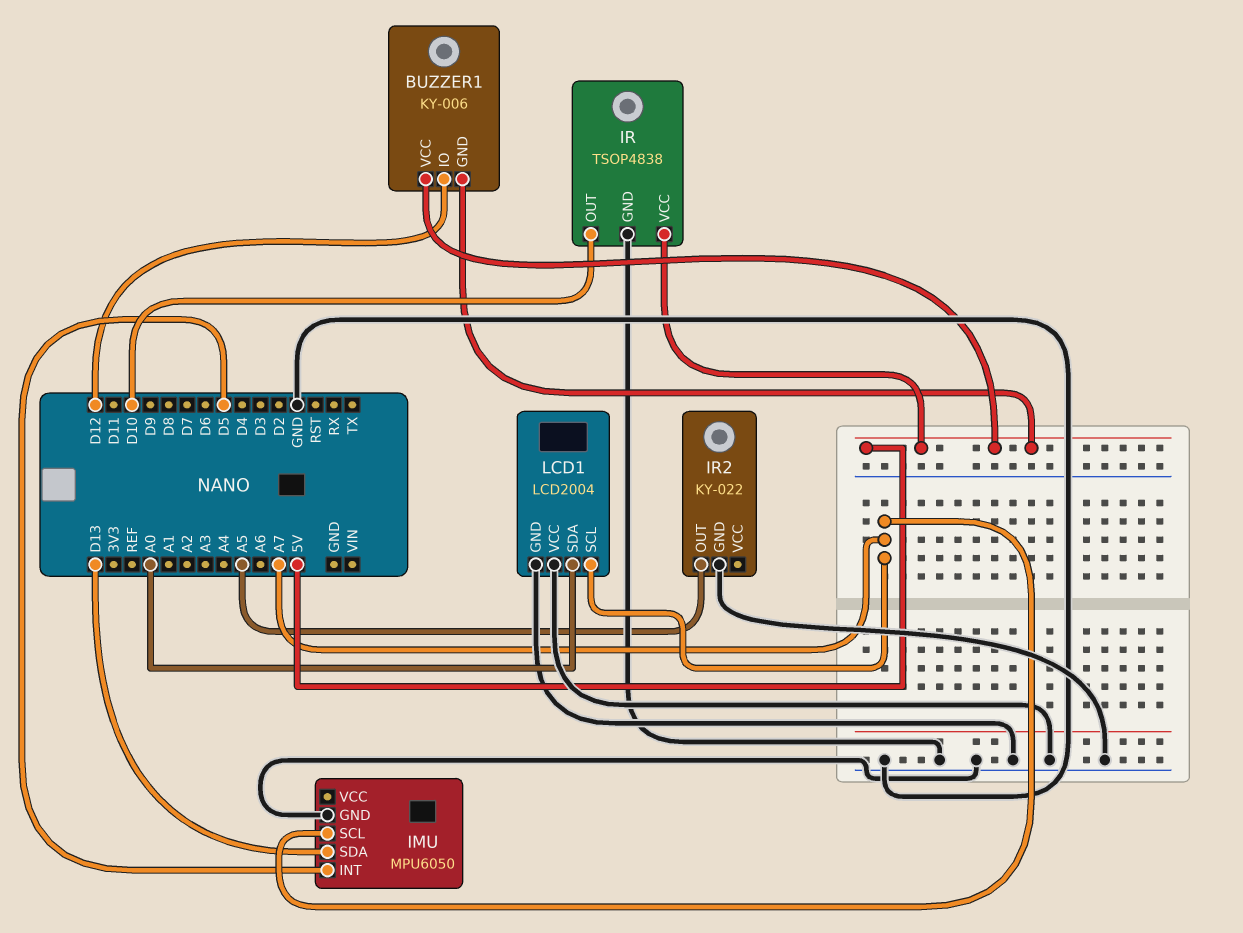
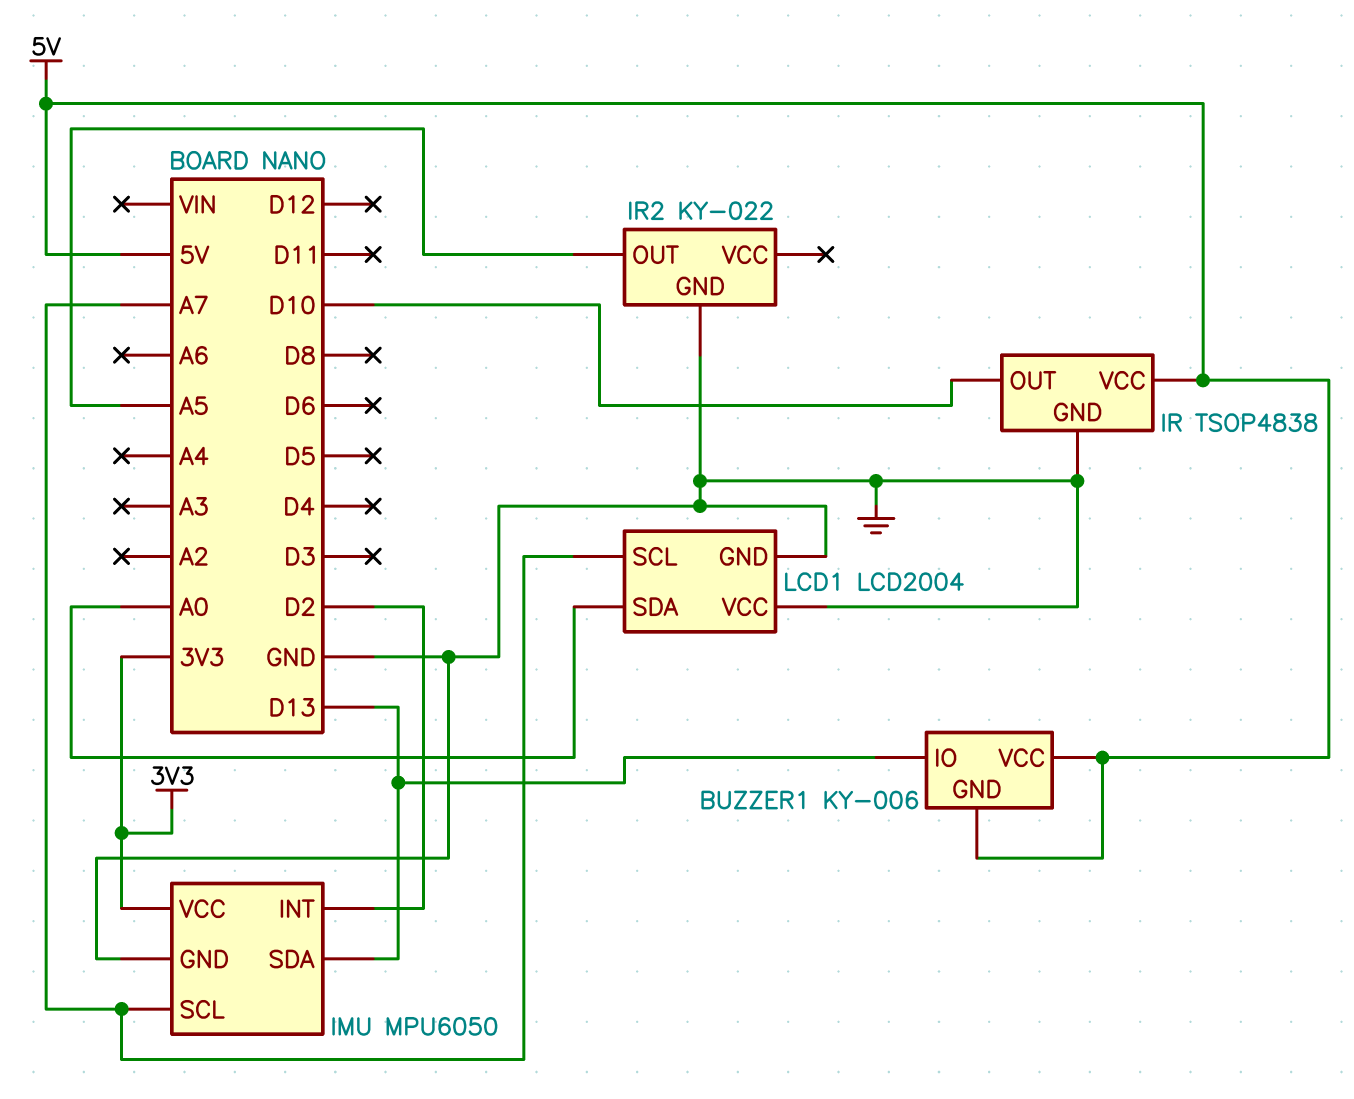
BUZZER1 pin IO: D12 -> D13
IMU pin INT: D5 -> D2
IMU pin VCC: none -> 3V3

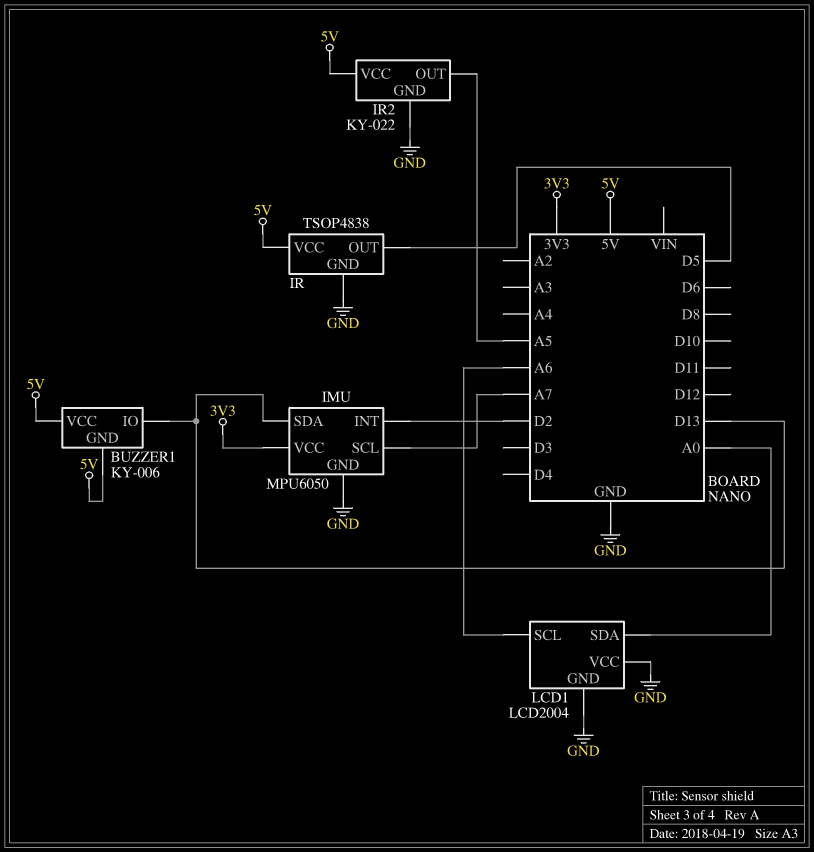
IR pin OUT: D10 -> D5
IR2 pin VCC: none -> 5V
LCD1 pin SCL: A7 -> A6

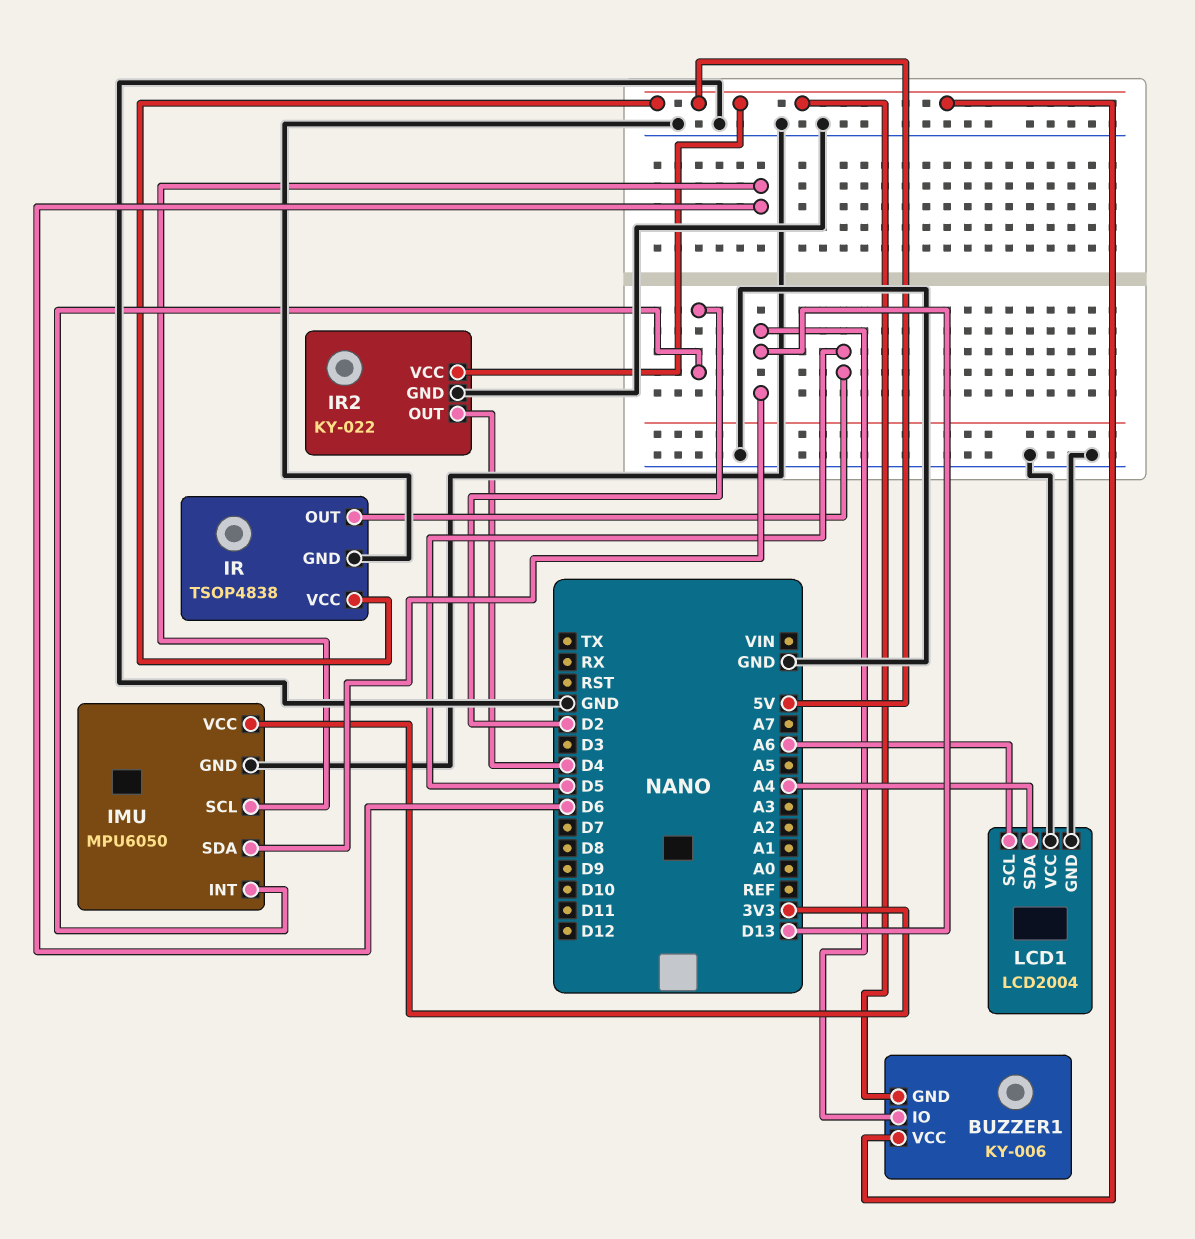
IMU pin SCL: A7 -> D6
IR2 pin OUT: A5 -> D4
LCD1 pin SDA: A0 -> A4

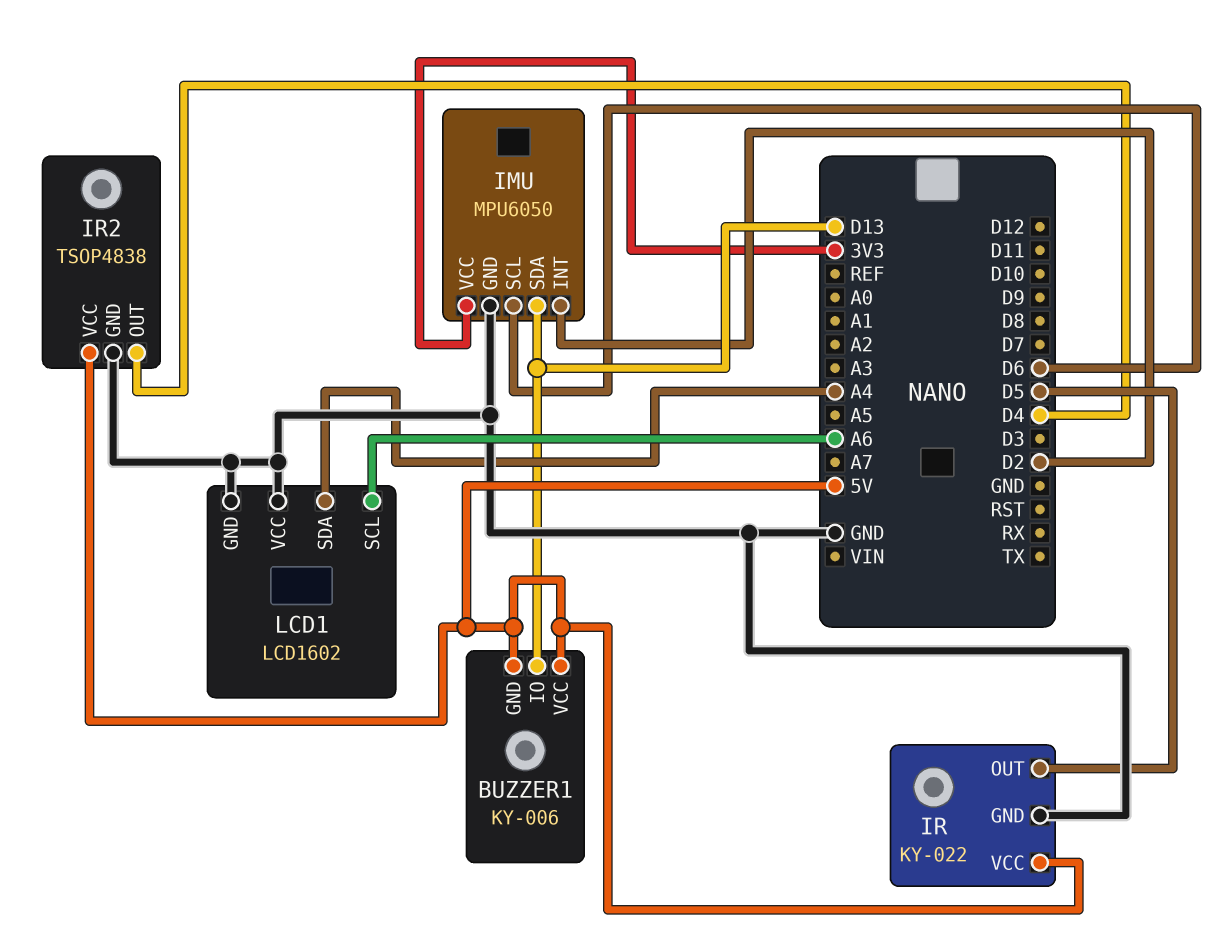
IR: TSOP4838 -> KY-022
IR2: KY-022 -> TSOP4838
LCD1: LCD2004 -> LCD1602

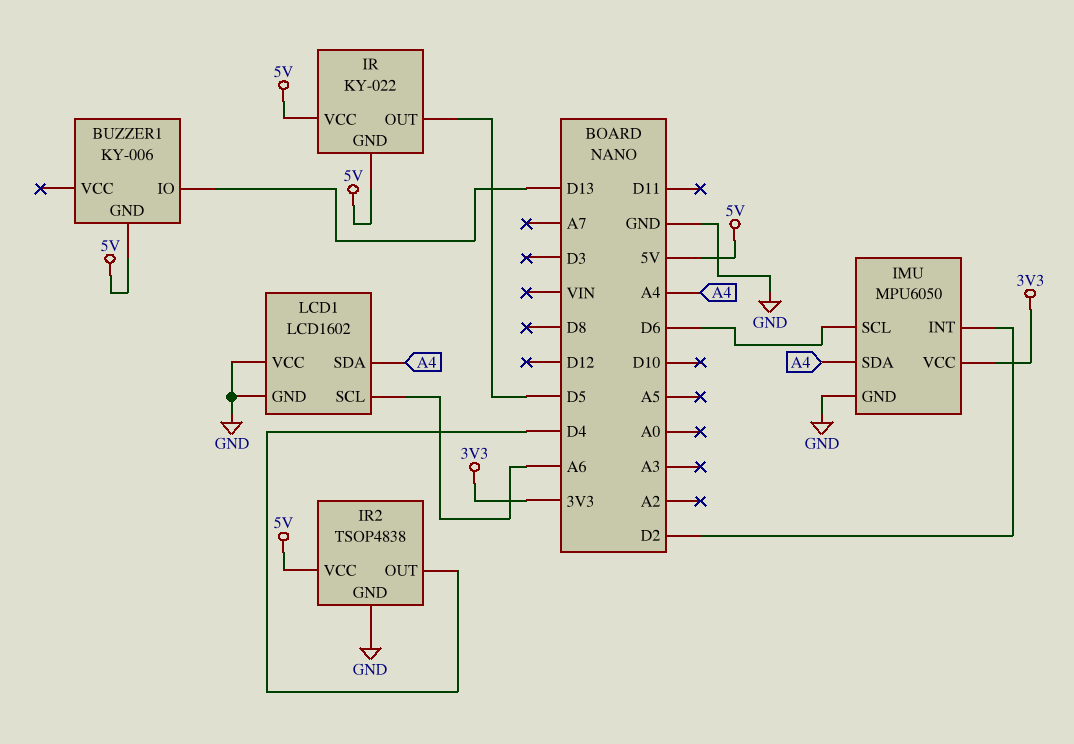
BUZZER1 pin VCC: 5V -> none
IMU pin SDA: D13 -> A4
IR pin GND: GND -> 5V

